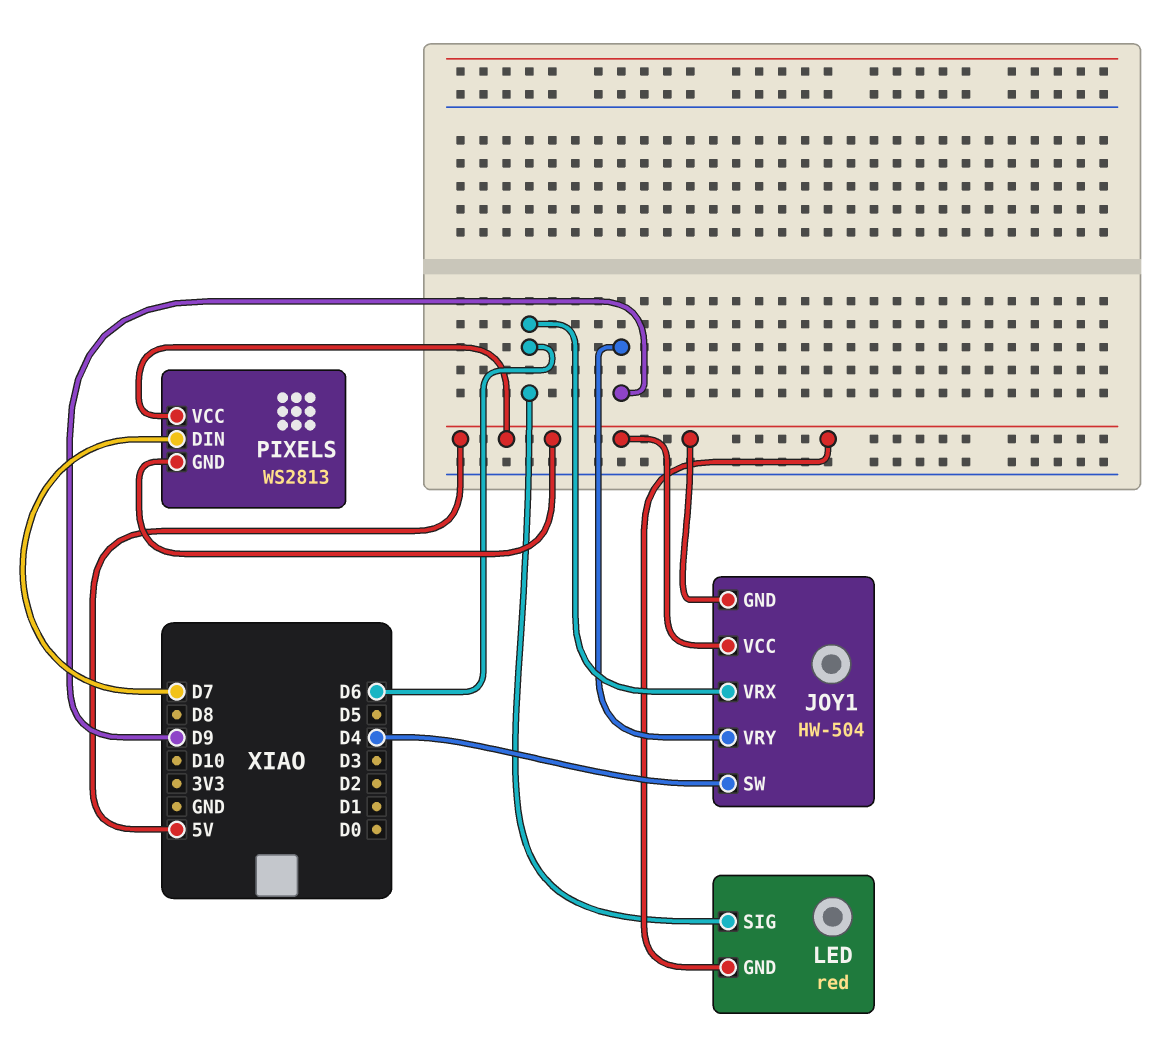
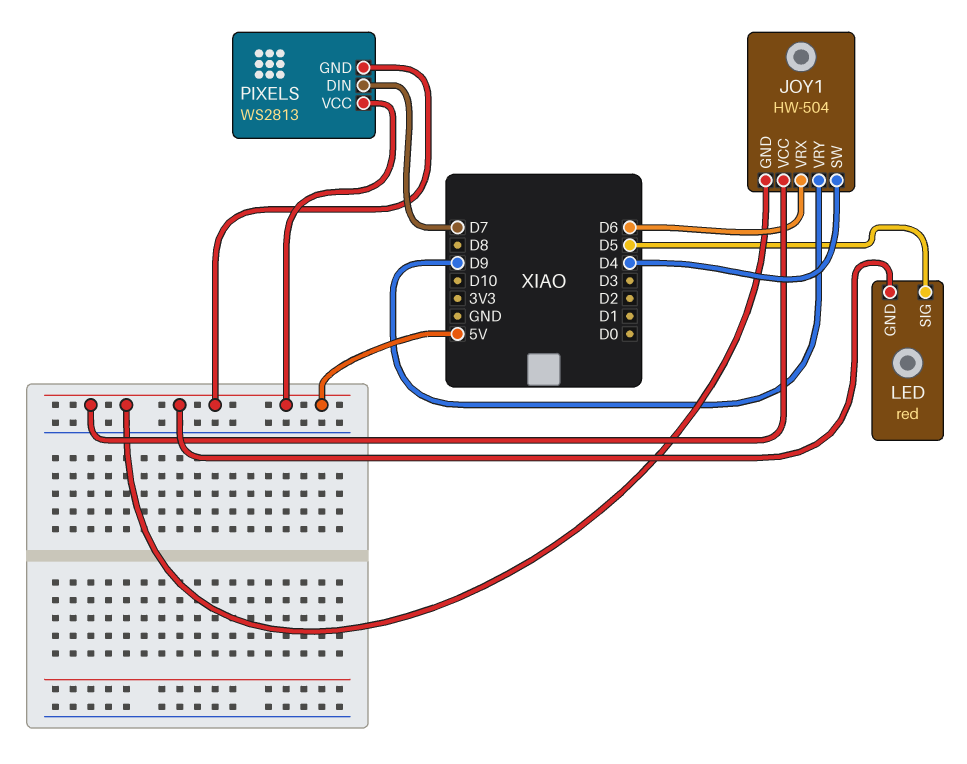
LED pin SIG: D6 -> D5

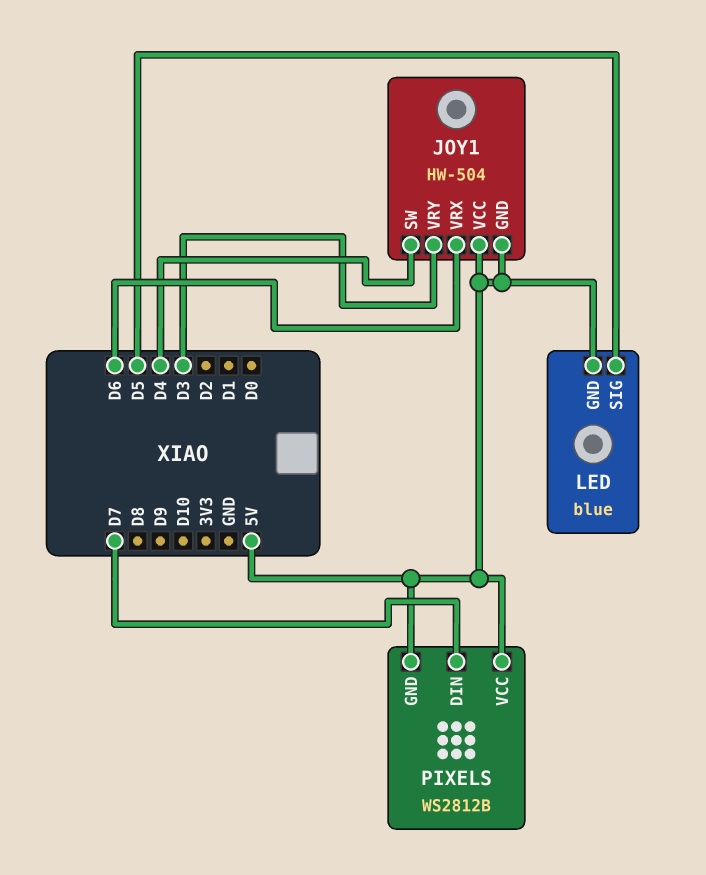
JOY1 pin VRY: D9 -> D3
LED: red -> blue
PIXELS: WS2813 -> WS2812B

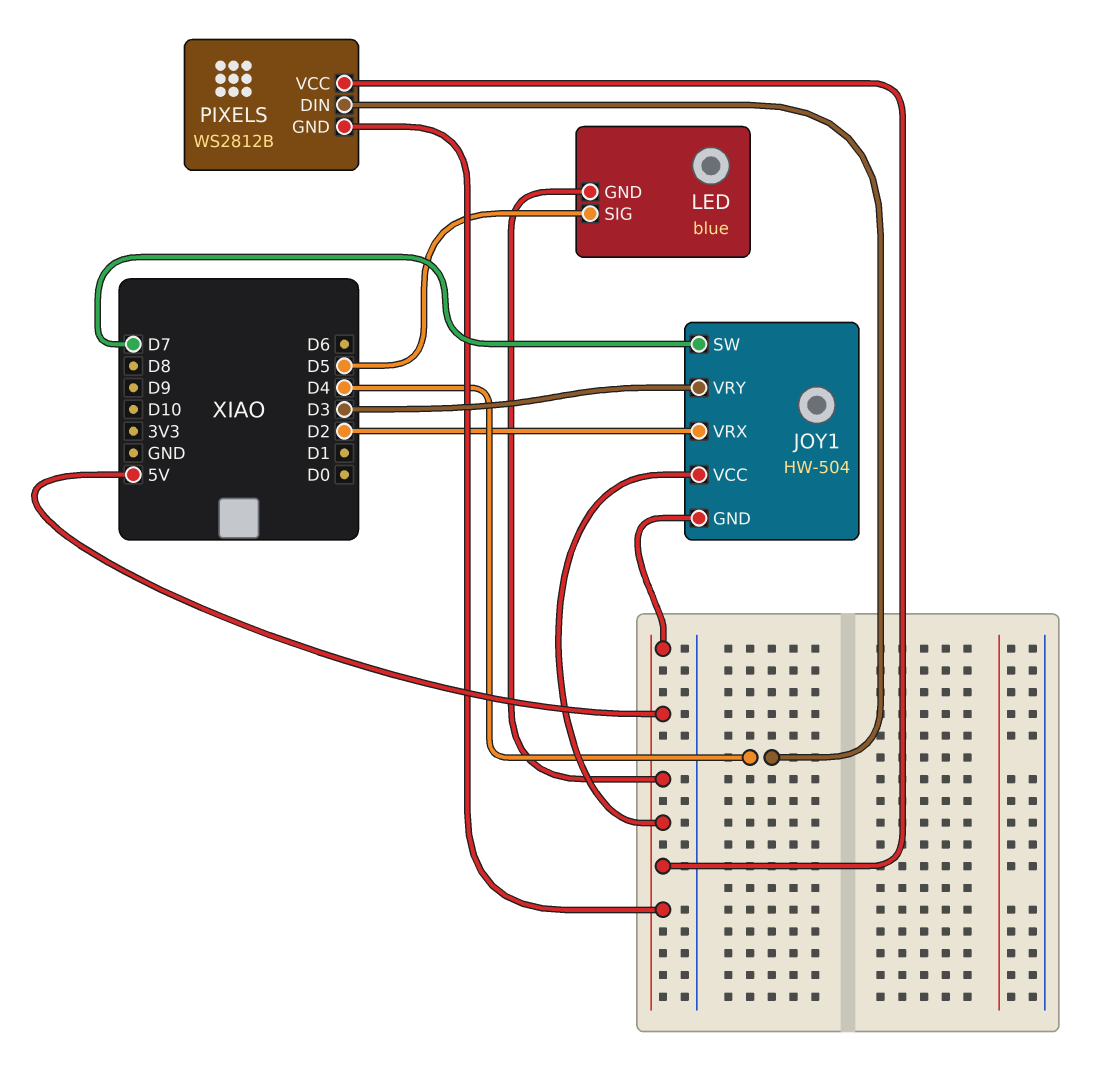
JOY1 pin SW: D4 -> D7
JOY1 pin VRX: D6 -> D2
PIXELS pin DIN: D7 -> D4

